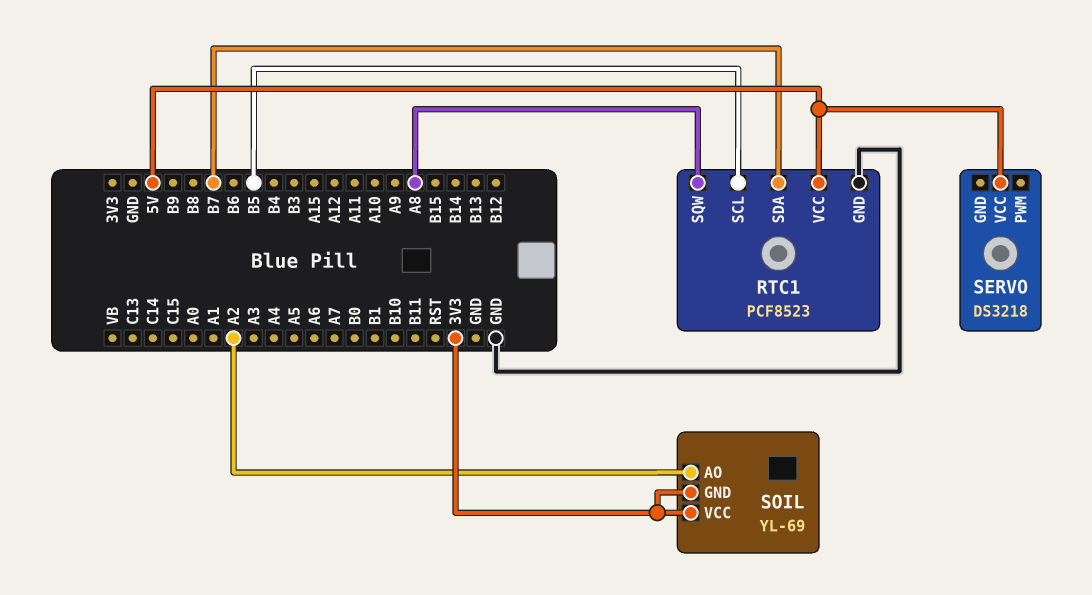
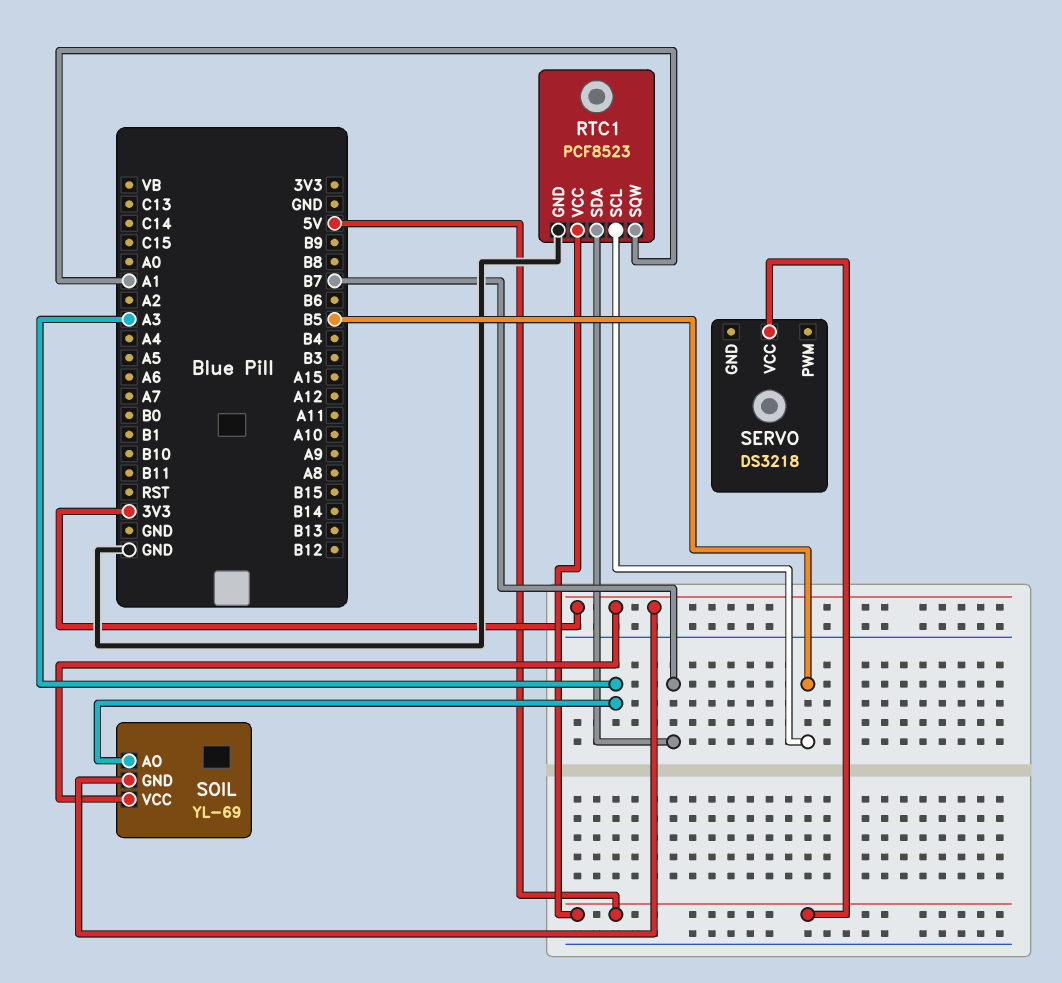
RTC1 pin SQW: A8 -> A1
SOIL pin AO: A2 -> A3

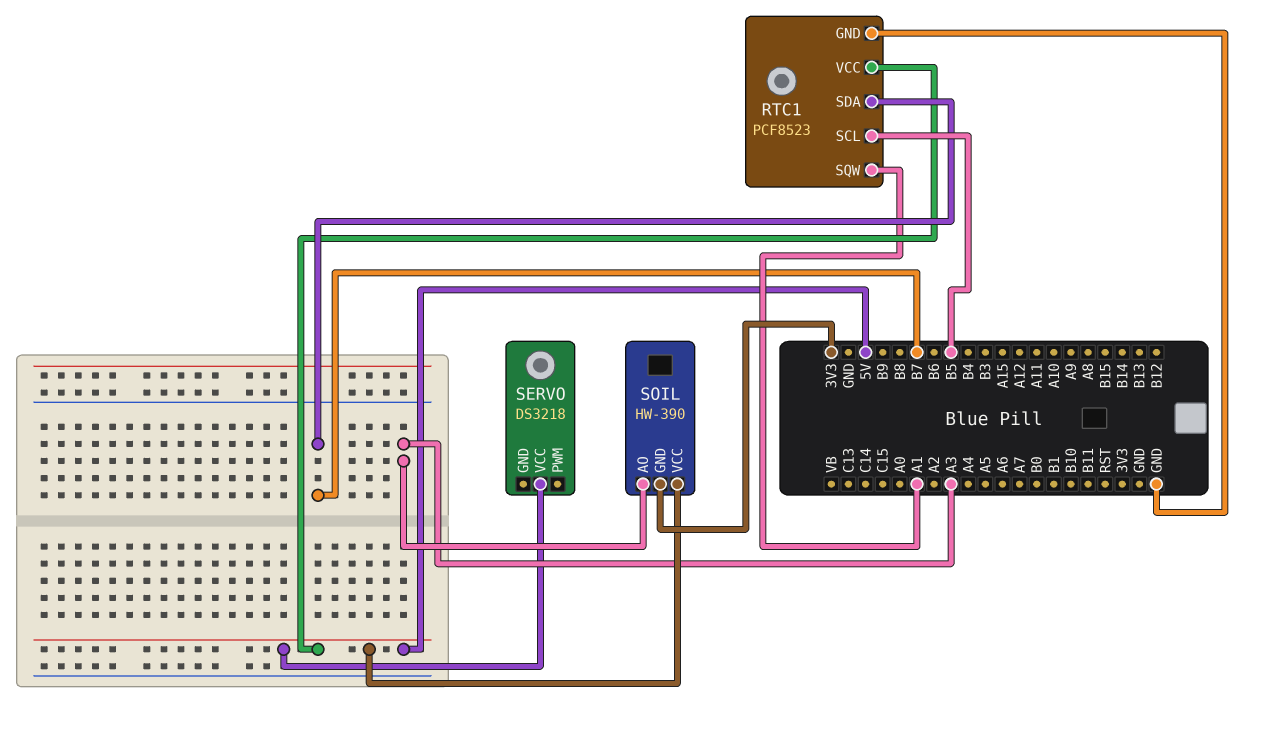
SOIL: YL-69 -> HW-390
SOIL pin VCC: 3V3 -> 5V

